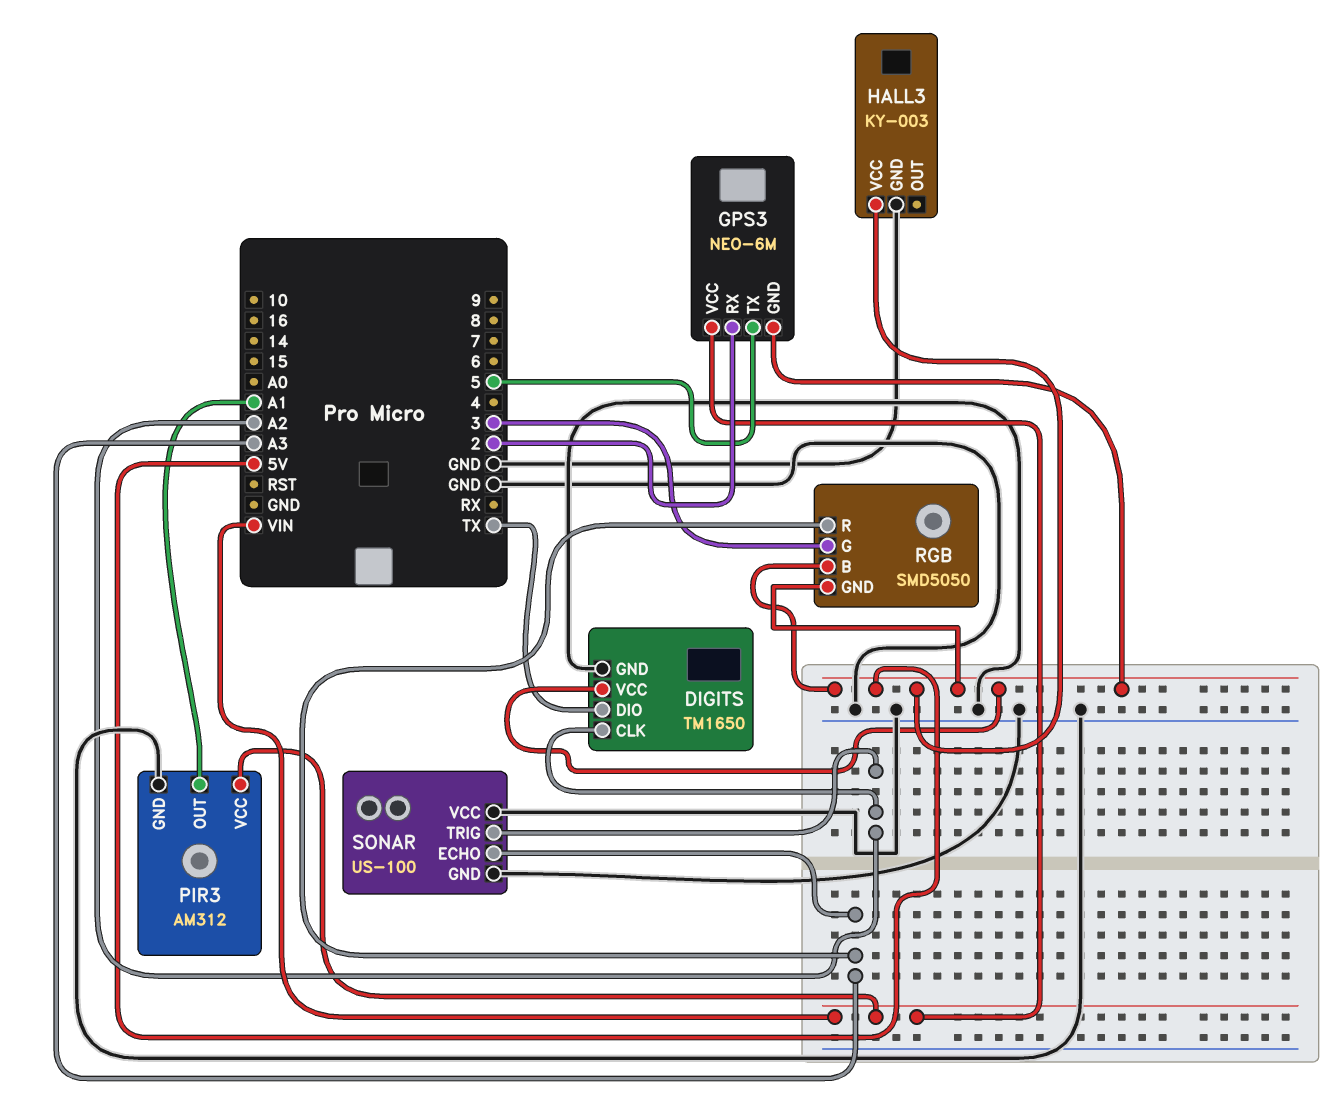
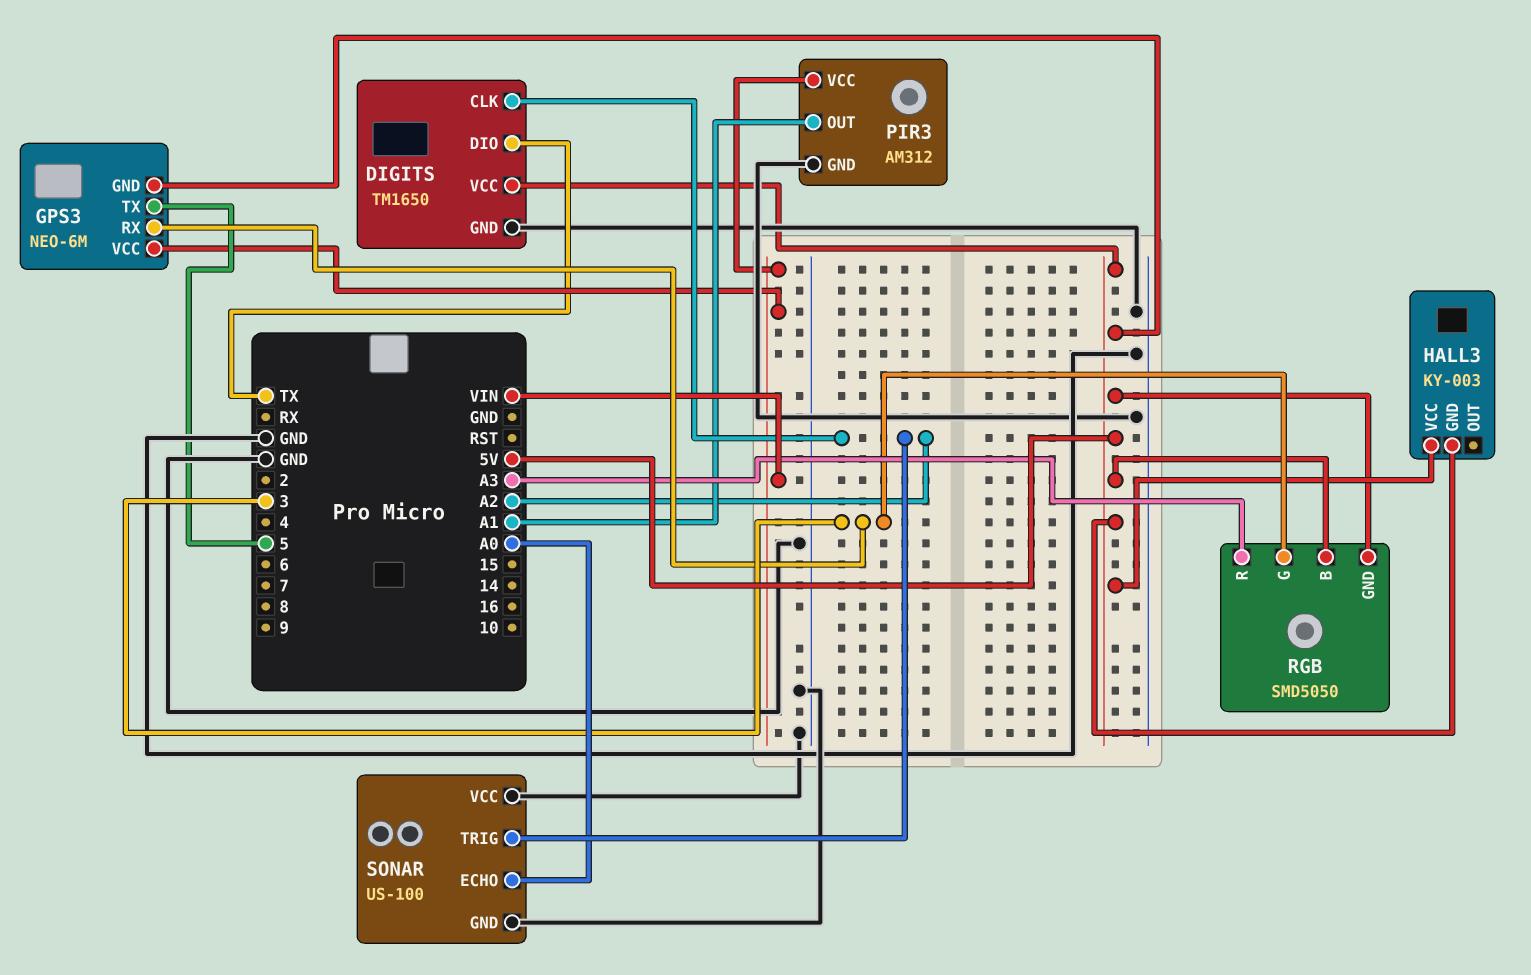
GPS3 pin RX: 2 -> 3
HALL3 pin GND: GND -> 5V
SONAR pin ECHO: A3 -> A0

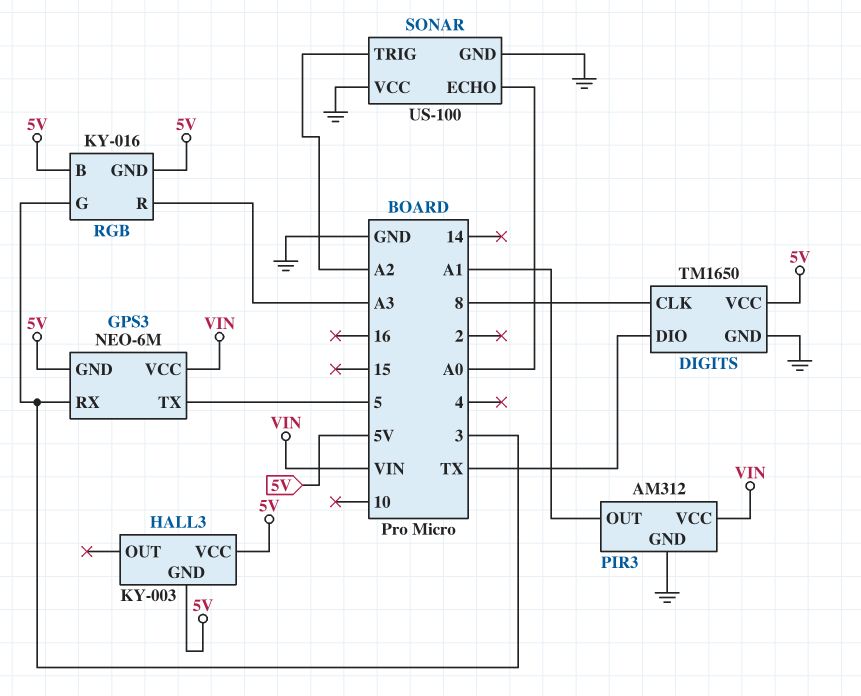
DIGITS pin CLK: A2 -> 8
RGB: SMD5050 -> KY-016

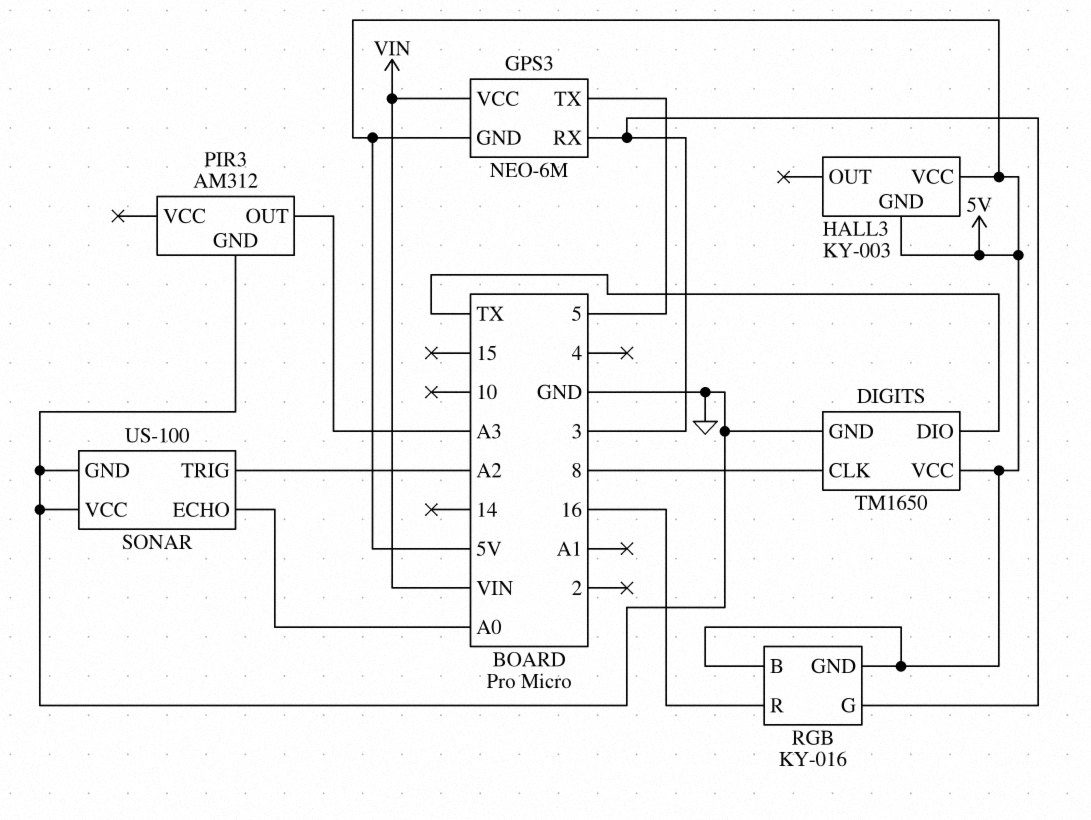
PIR3 pin OUT: A1 -> A3
PIR3 pin VCC: VIN -> none
RGB pin R: A3 -> 16

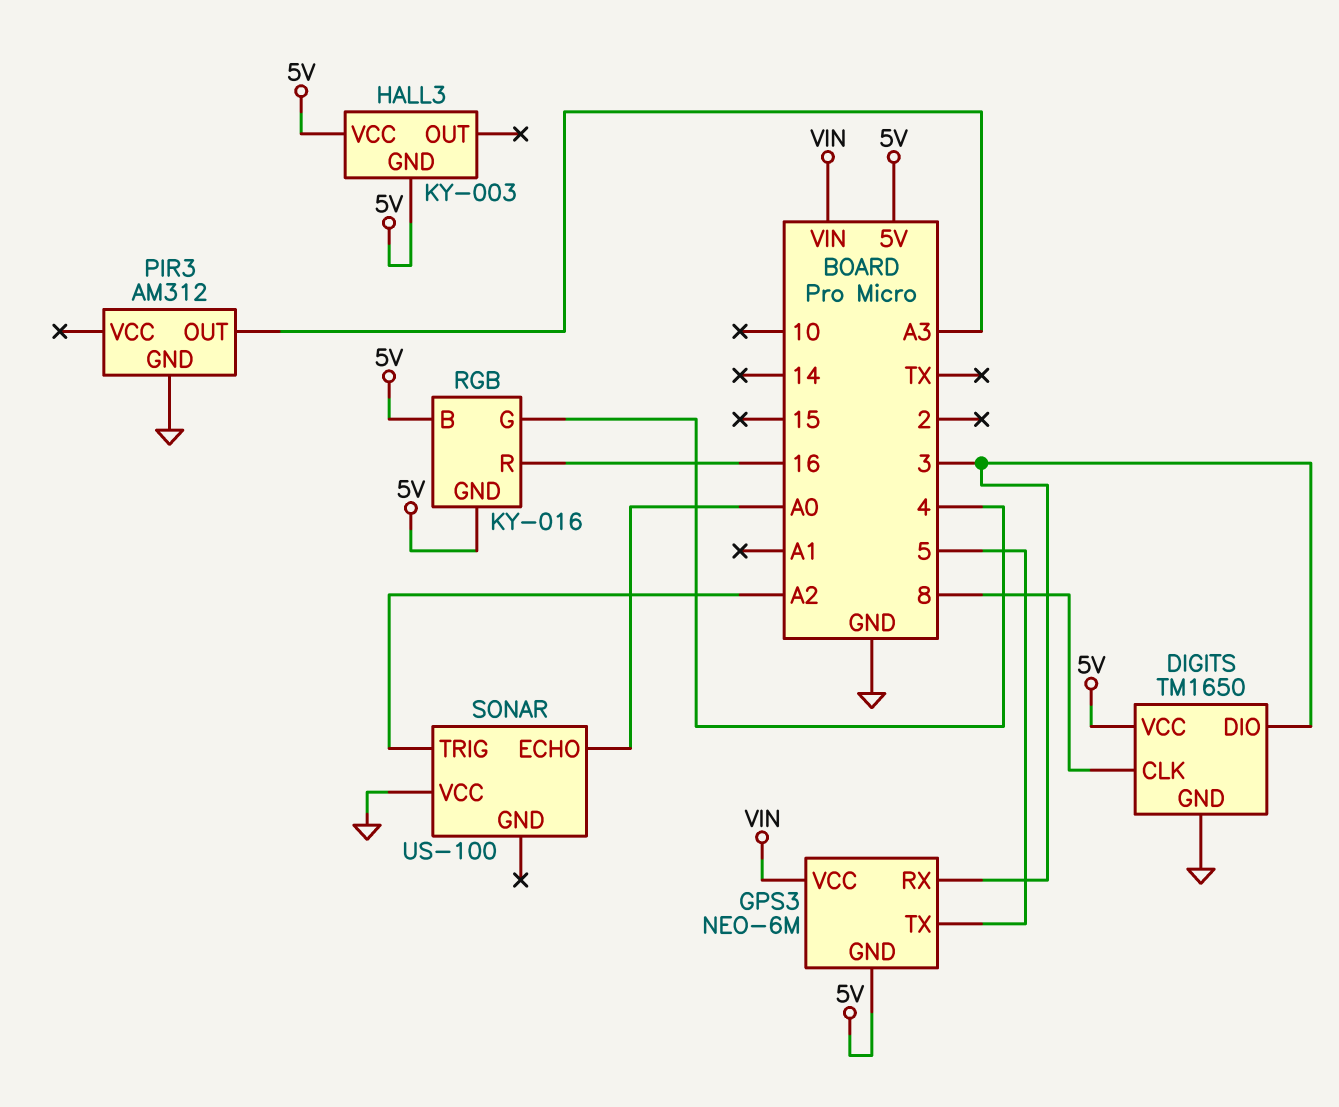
DIGITS pin DIO: TX -> 3
RGB pin G: 3 -> 4
SONAR pin GND: GND -> none

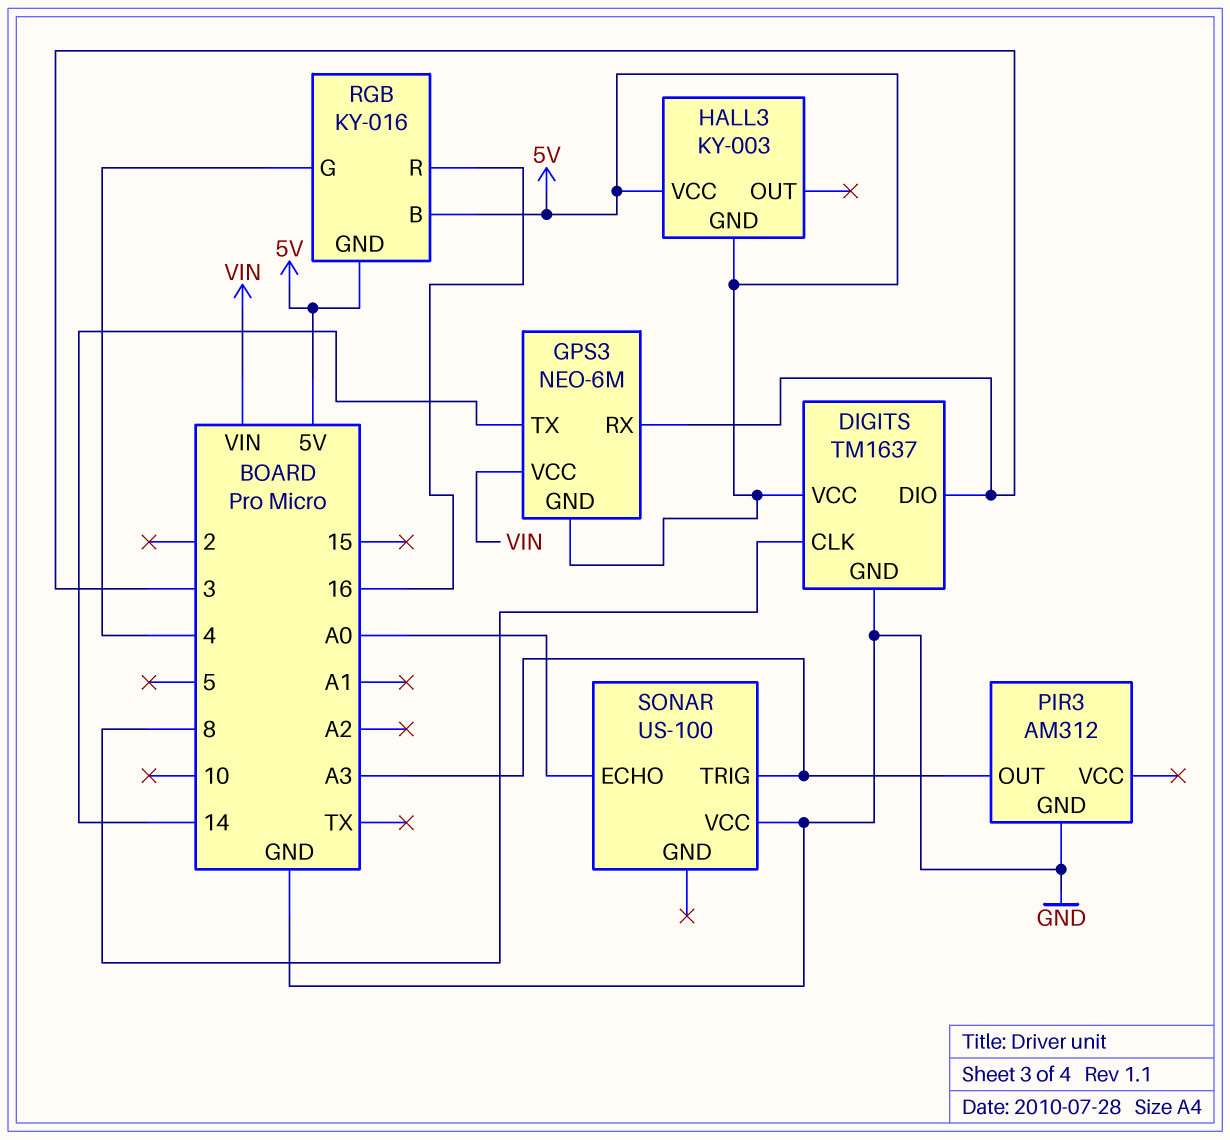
DIGITS: TM1650 -> TM1637
GPS3 pin TX: 5 -> 14
SONAR pin TRIG: A2 -> A3

